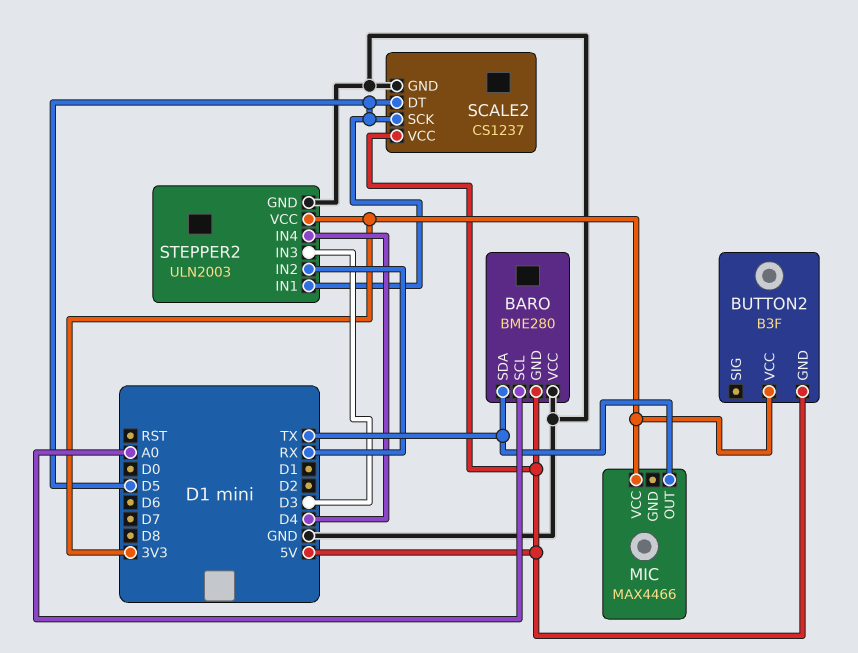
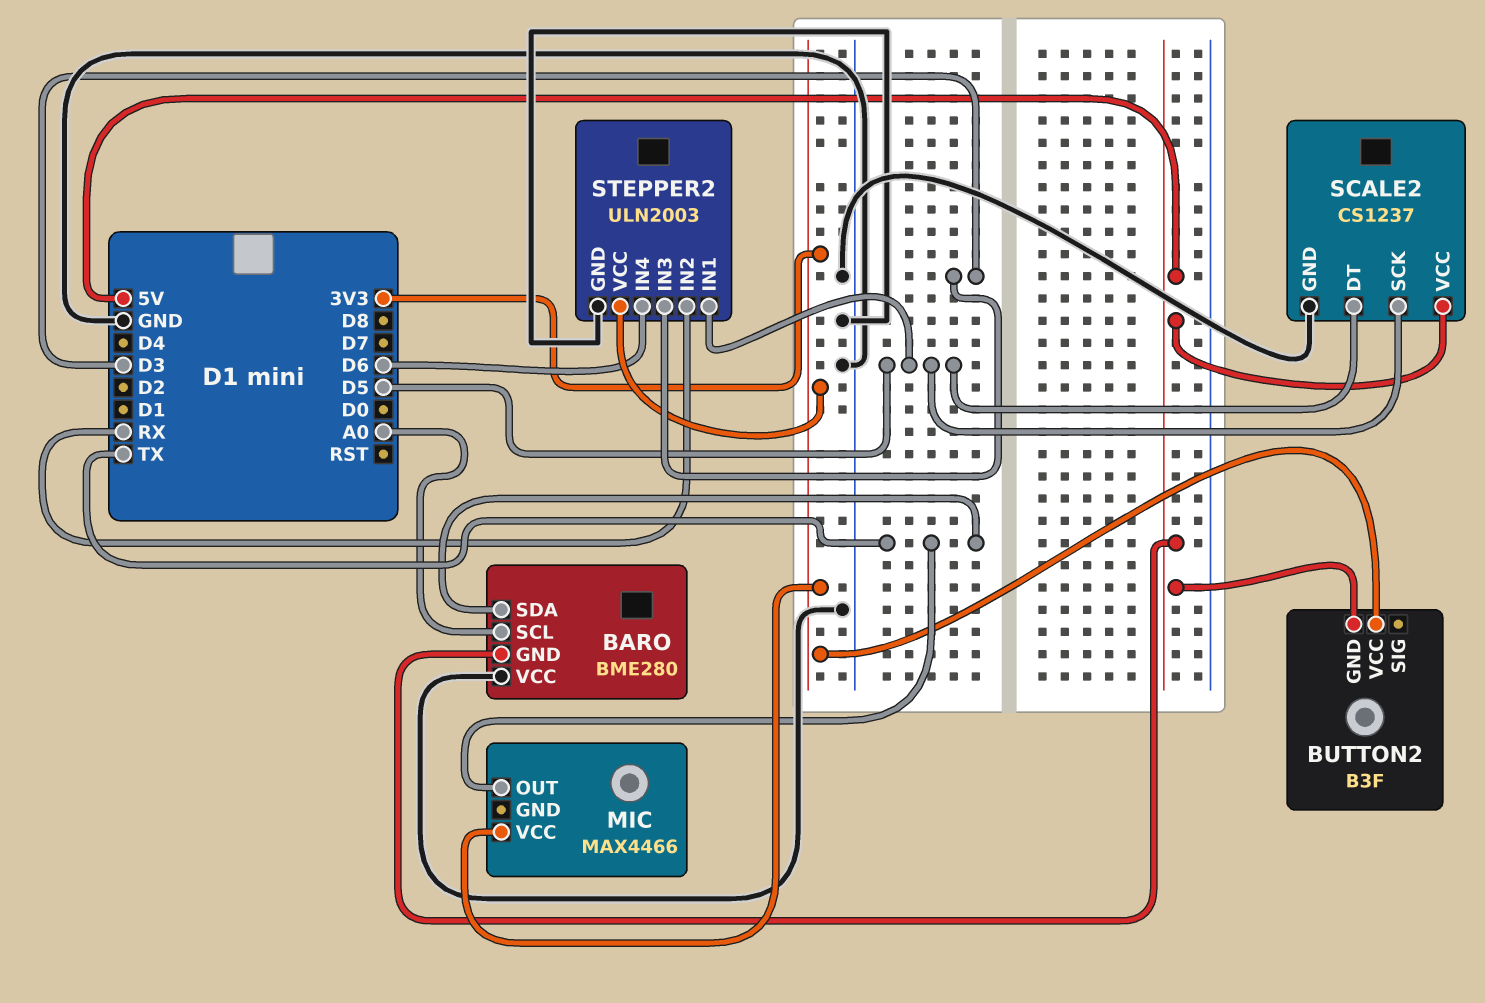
STEPPER2 pin IN4: D4 -> D6

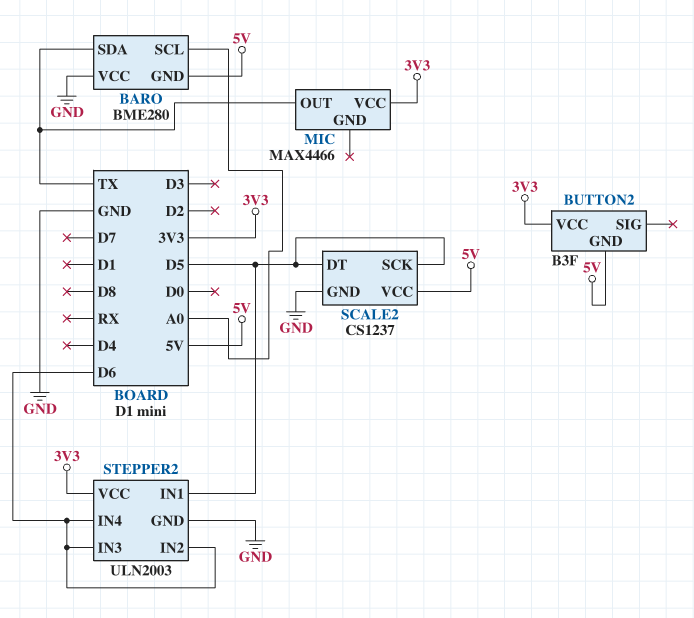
STEPPER2 pin IN2: RX -> D6
STEPPER2 pin IN3: D3 -> D6

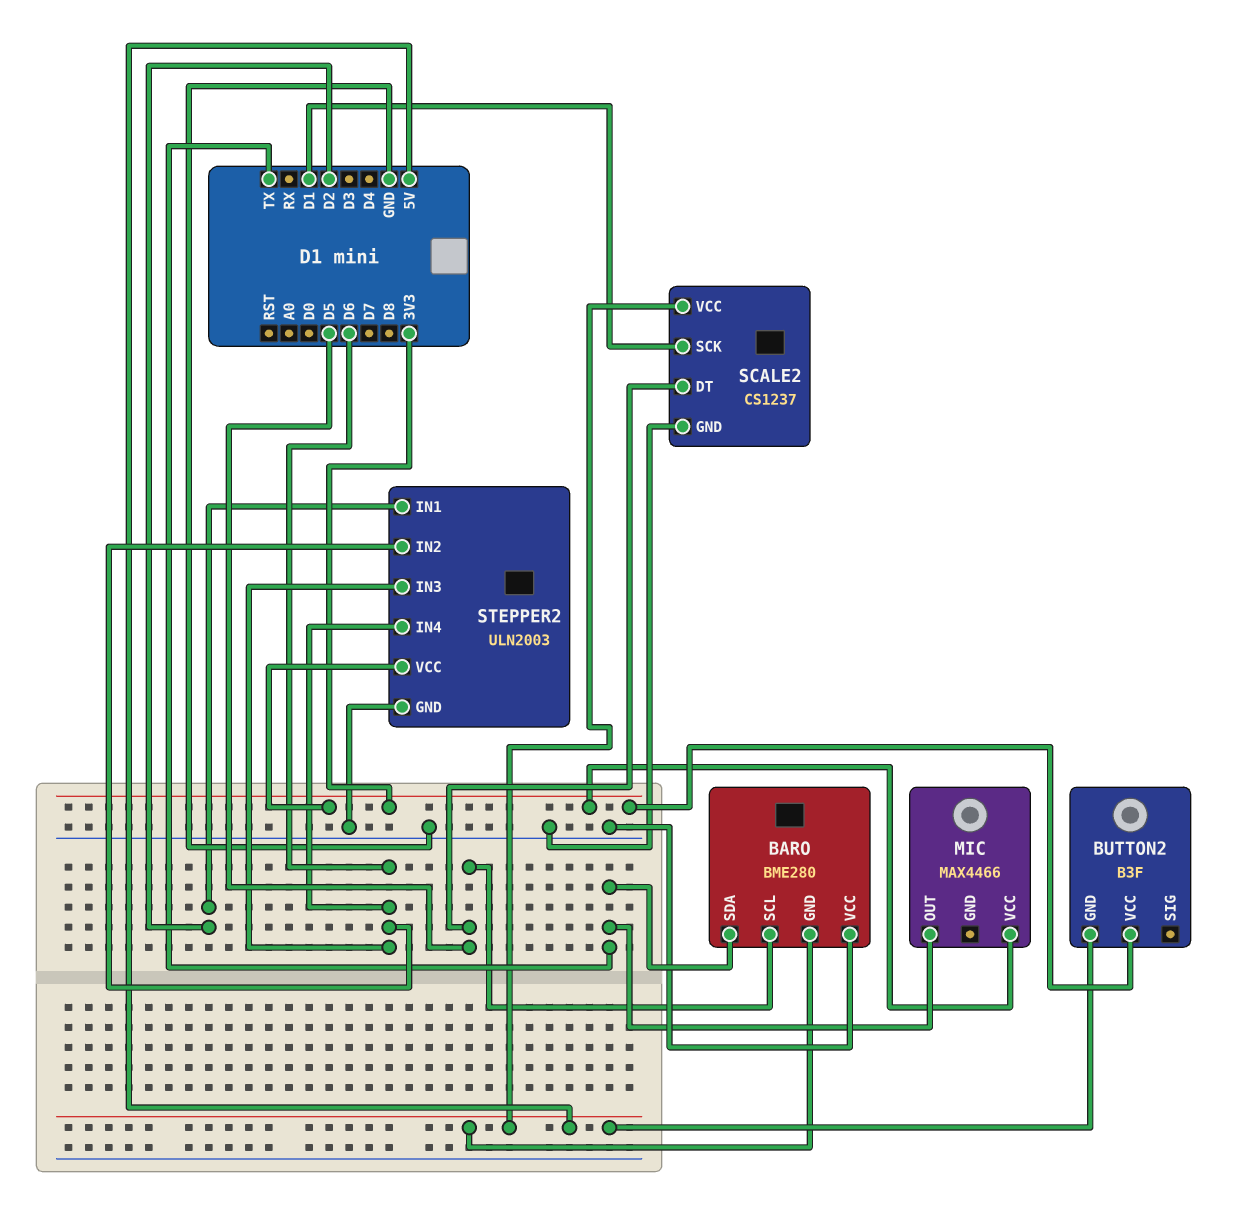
BARO pin SCL: A0 -> D5
SCALE2 pin SCK: D5 -> D1
STEPPER2 pin IN1: D5 -> D2

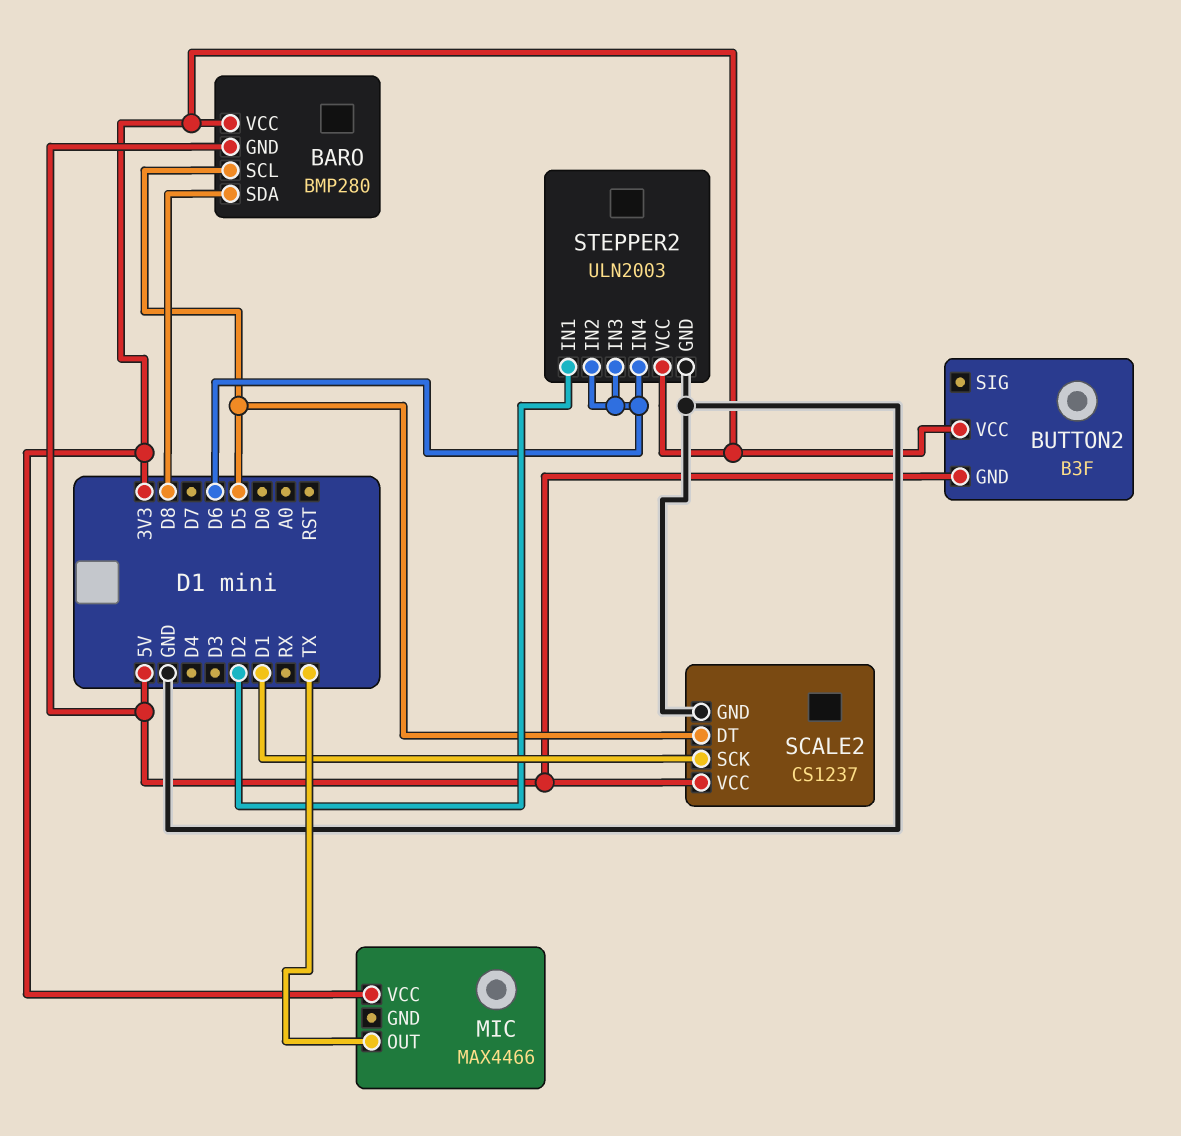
BARO: BME280 -> BMP280
BARO pin SDA: TX -> D8
BARO pin VCC: GND -> 3V3

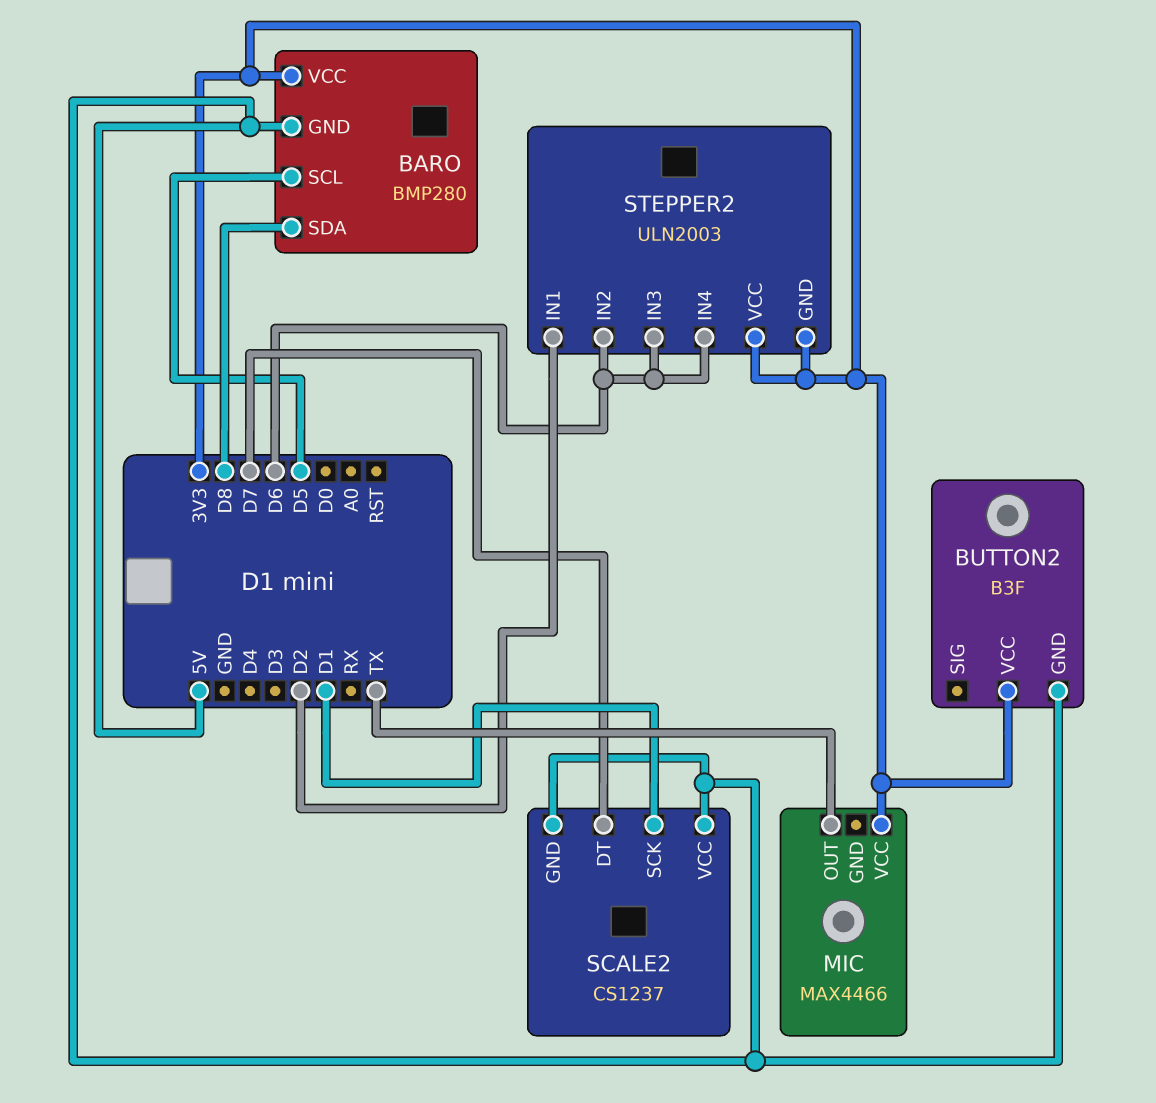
SCALE2 pin DT: D5 -> D7
SCALE2 pin GND: GND -> 5V
STEPPER2 pin GND: GND -> 3V3

